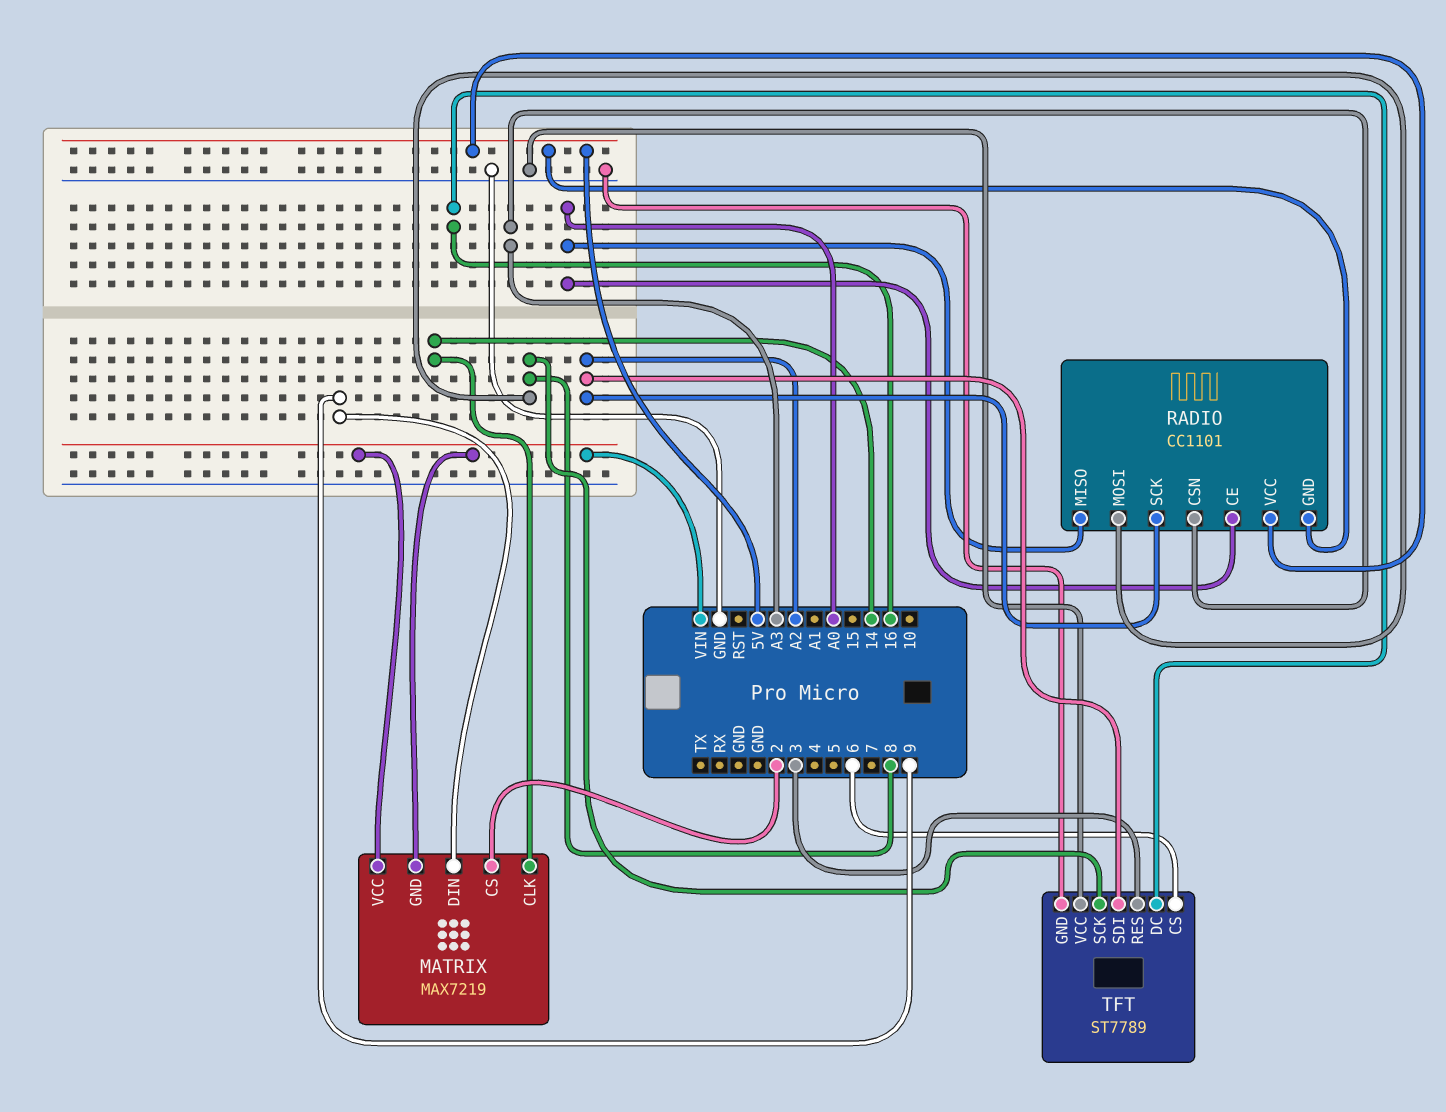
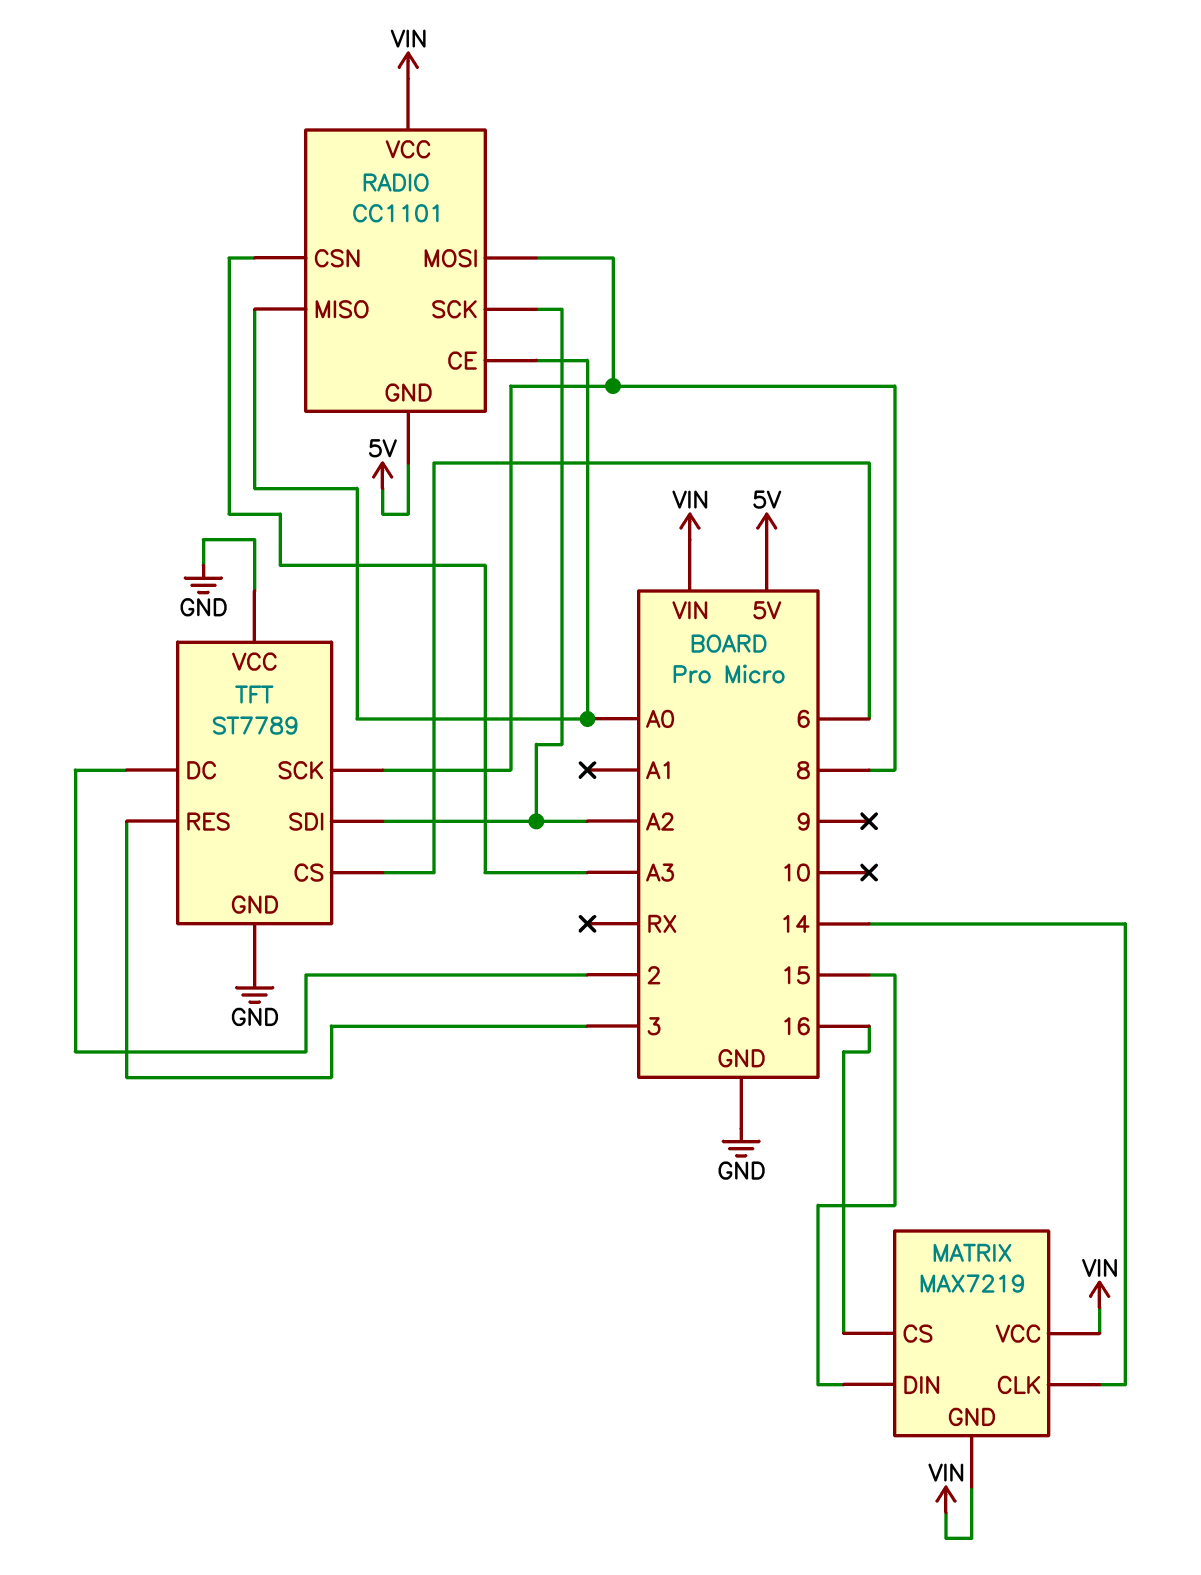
MATRIX pin CS: 2 -> 16
MATRIX pin DIN: 9 -> 15
RADIO pin VCC: 5V -> VIN
TFT pin DC: 16 -> 2

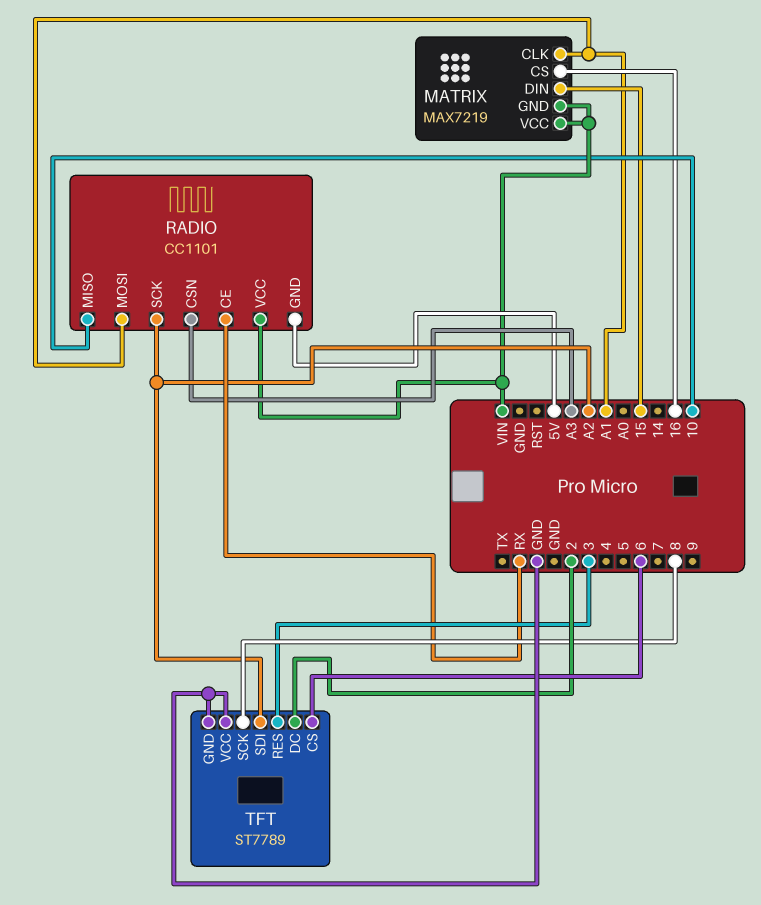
MATRIX pin CLK: 14 -> A1
RADIO pin CE: A0 -> RX
RADIO pin MISO: A0 -> 10
RADIO pin MOSI: 8 -> A1

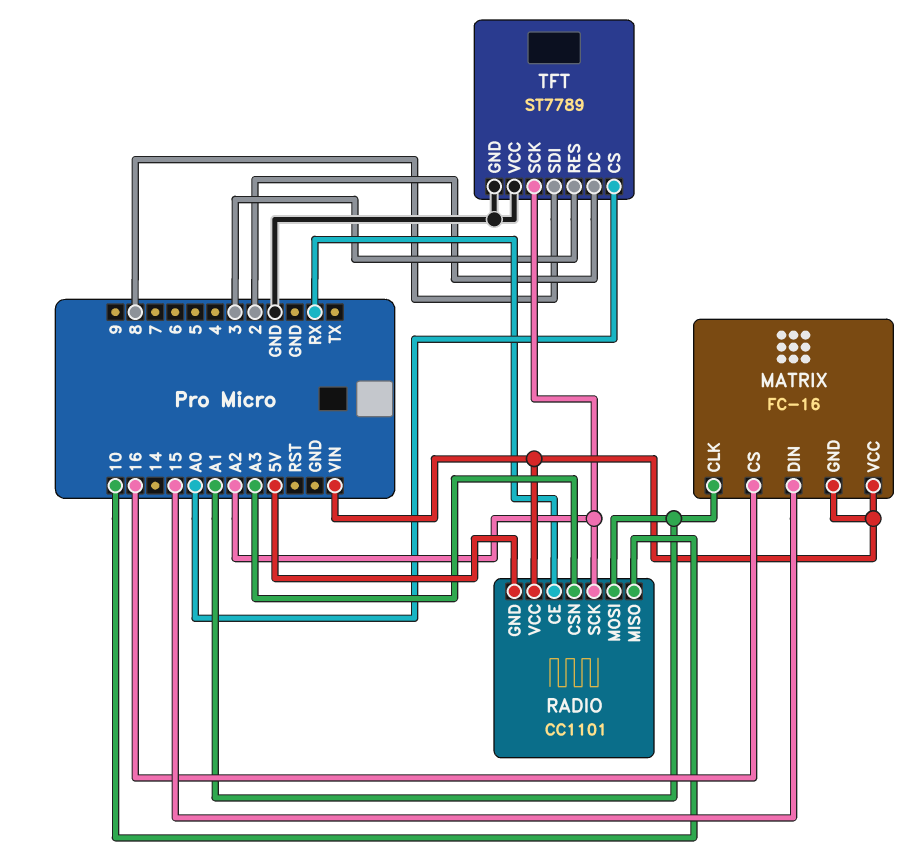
MATRIX: MAX7219 -> FC-16
TFT pin CS: 6 -> A0
TFT pin SCK: 8 -> A2
TFT pin SDI: A2 -> 8

